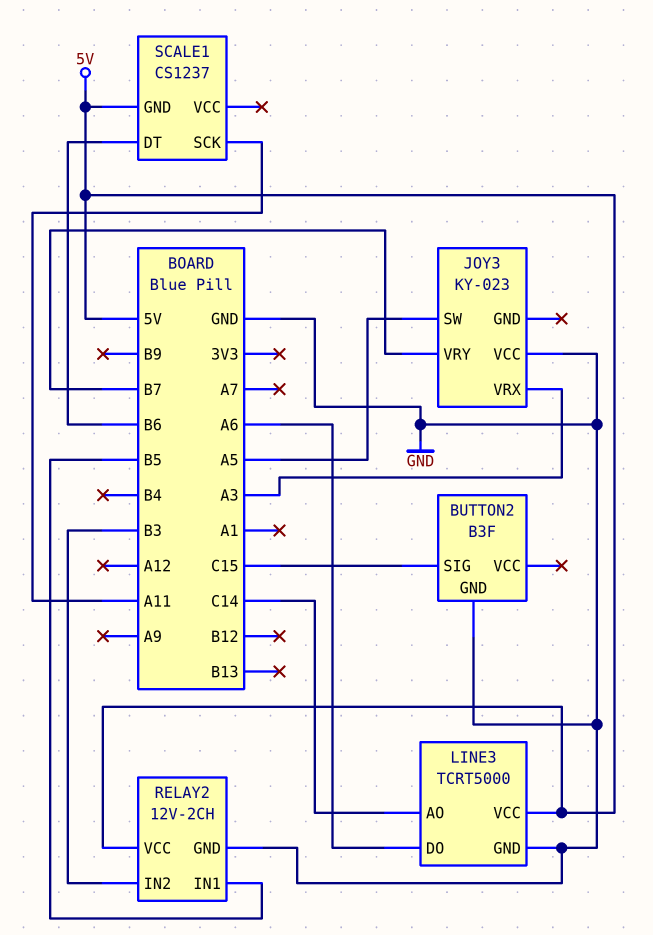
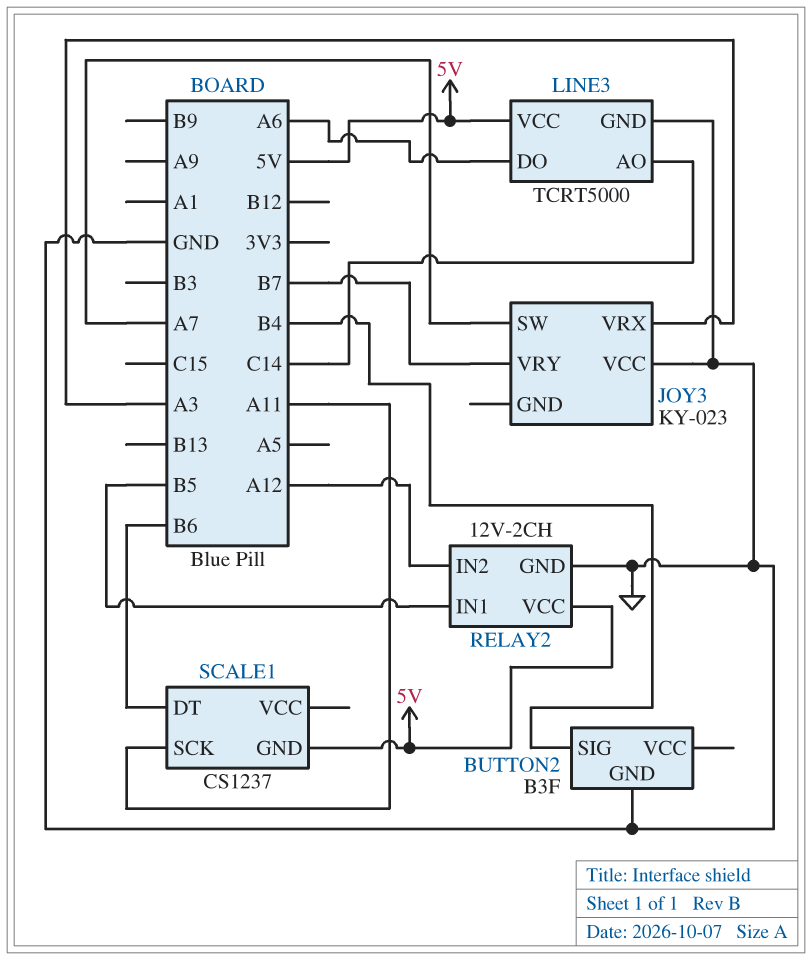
BUTTON2 pin SIG: C15 -> B4
JOY3 pin SW: A5 -> A7
RELAY2 pin IN2: B3 -> A12

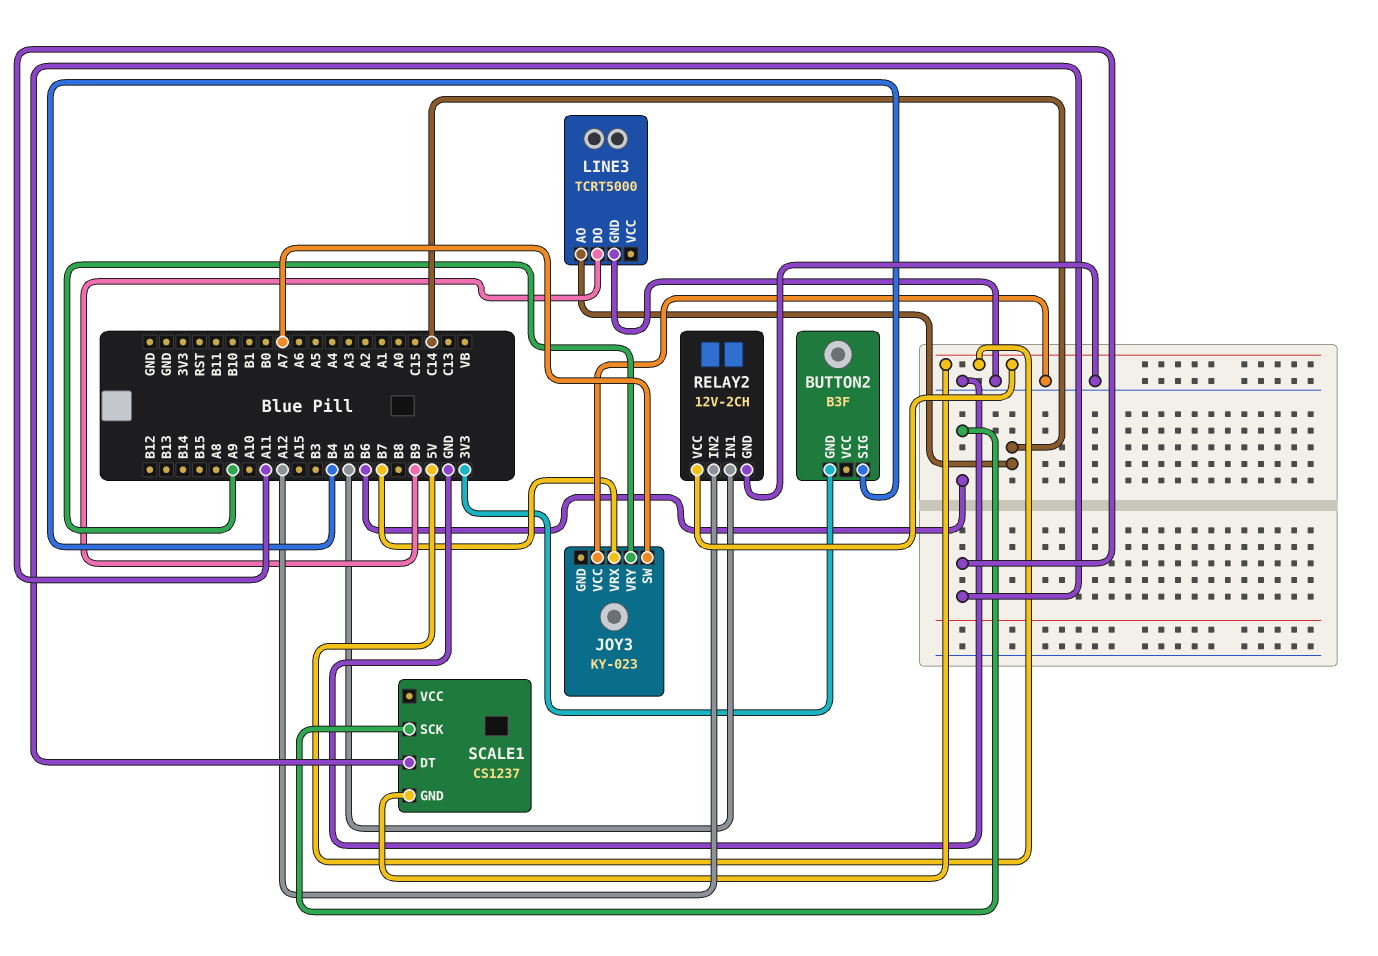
BUTTON2 pin GND: GND -> 3V3
JOY3 pin VRX: A3 -> B7
JOY3 pin VRY: B7 -> A9
LINE3 pin DO: A6 -> B9
LINE3 pin VCC: 5V -> none
SCALE1 pin DT: B6 -> A11
SCALE1 pin SCK: A11 -> B6

